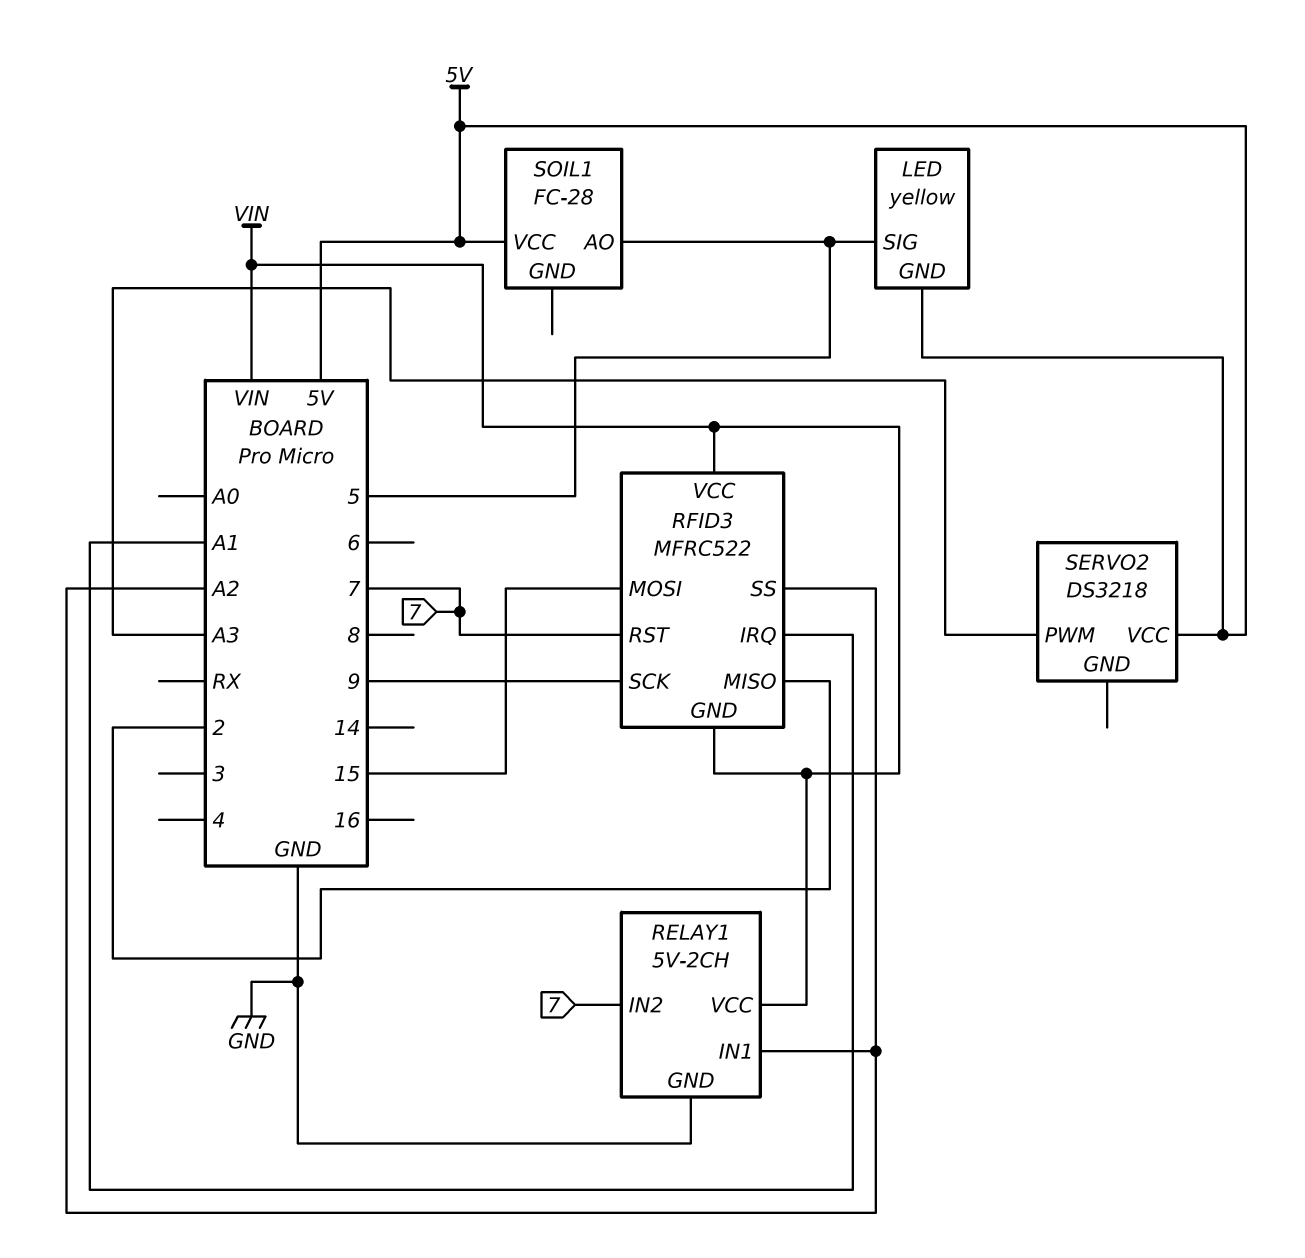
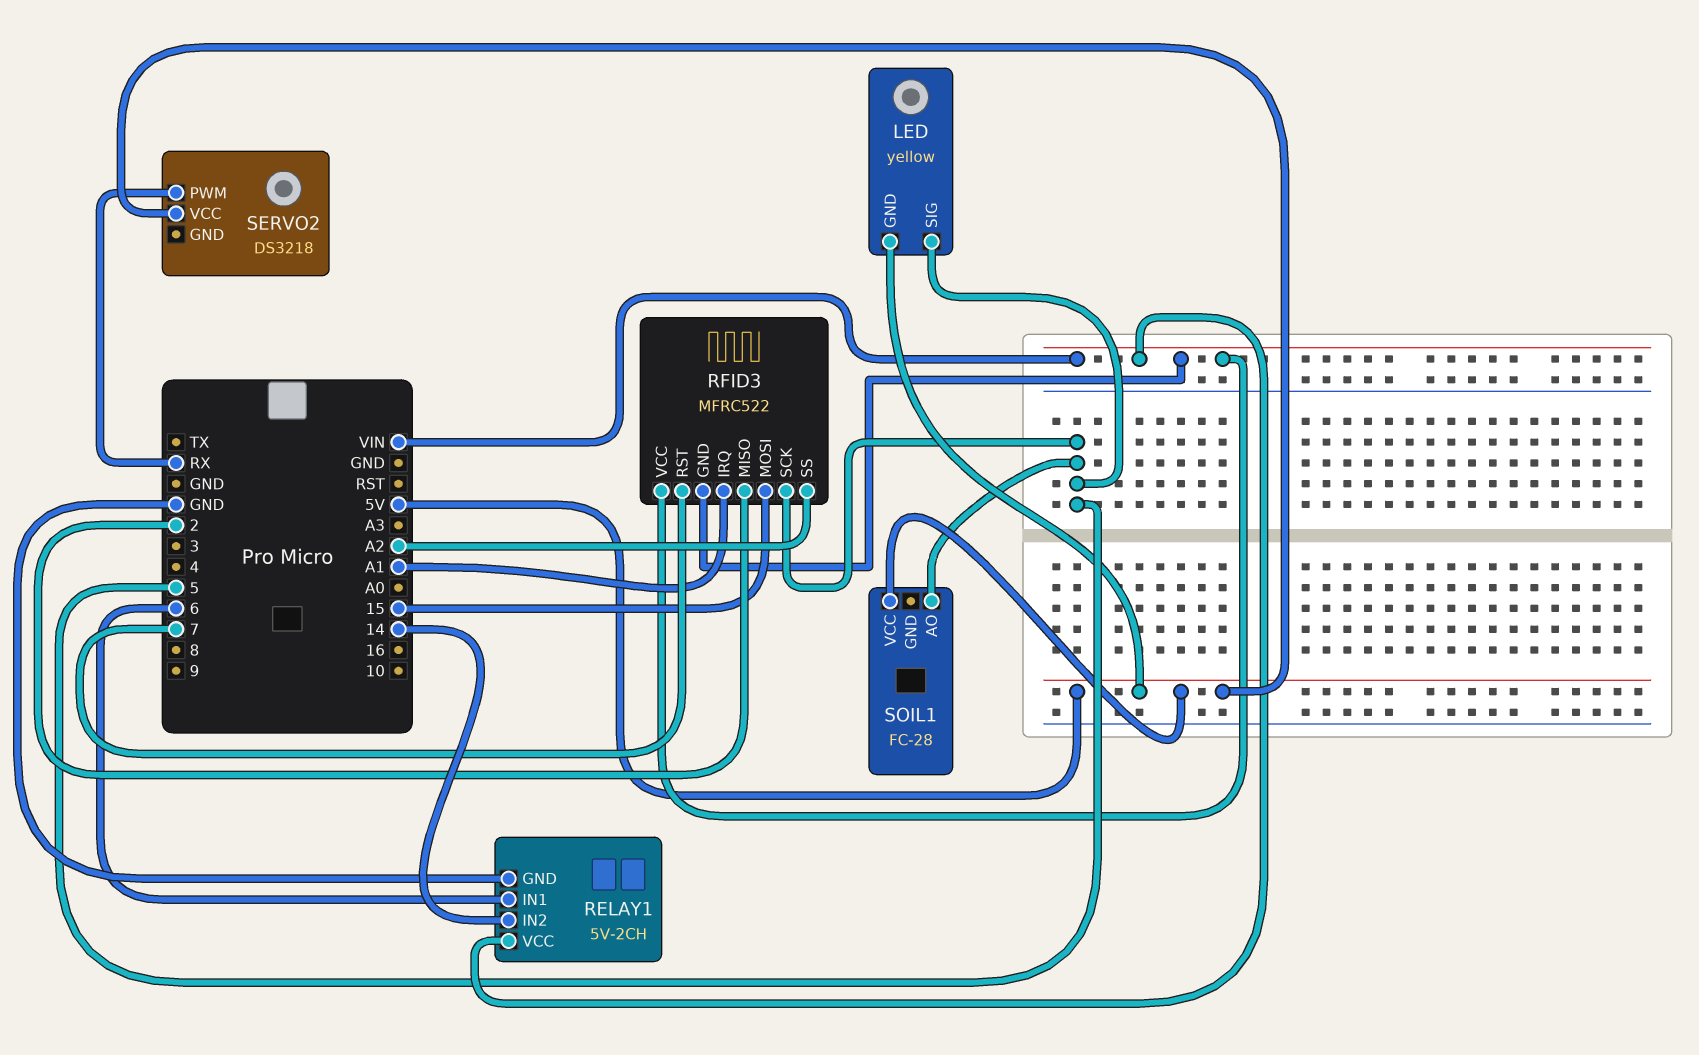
RELAY1 pin IN1: A2 -> 6
RELAY1 pin IN2: 7 -> 14
RFID3 pin SCK: 9 -> 5
SERVO2 pin PWM: A3 -> RX

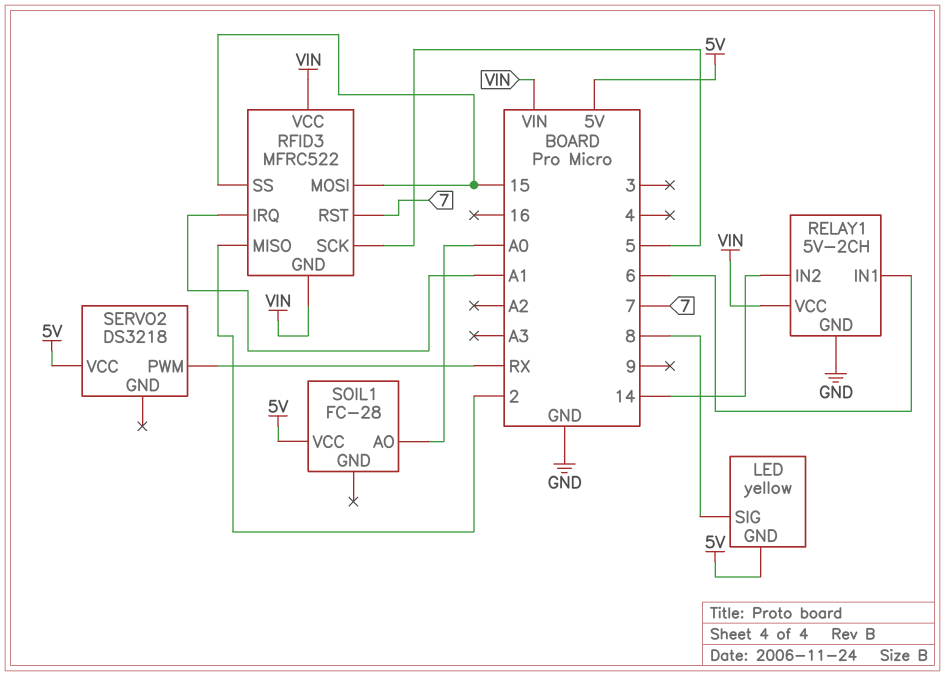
LED pin SIG: 5 -> 8
RFID3 pin SS: A2 -> 15
SOIL1 pin AO: 5 -> A0

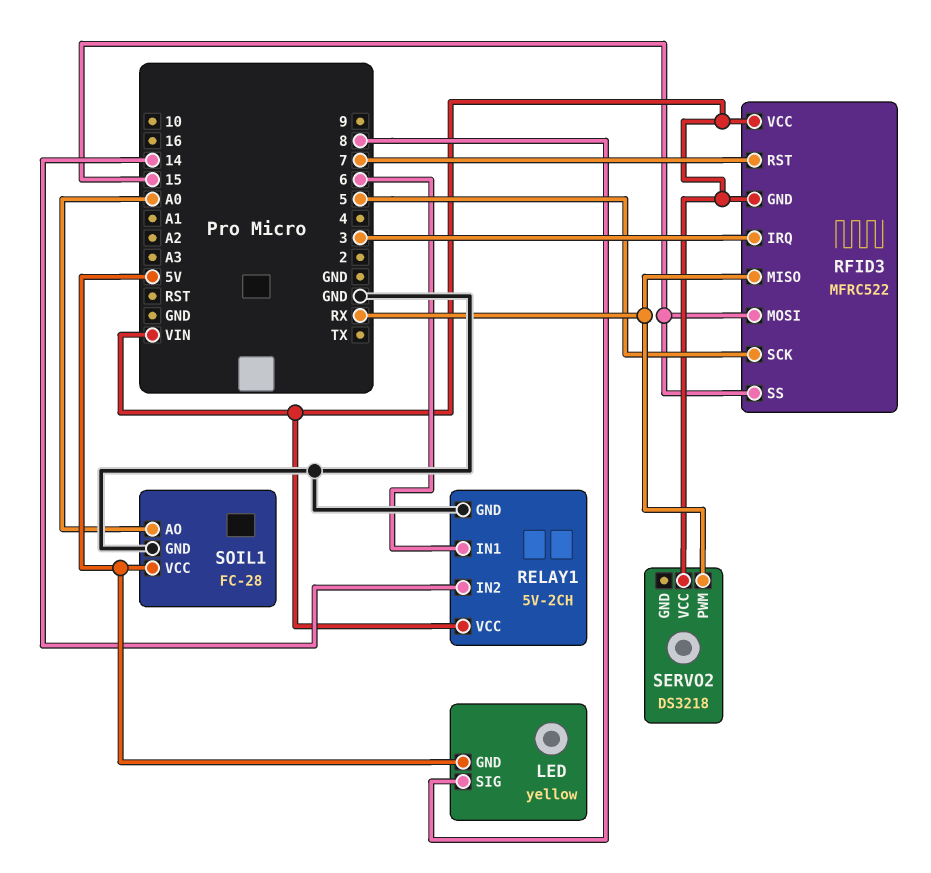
RFID3 pin IRQ: A1 -> 3
RFID3 pin MISO: 2 -> RX
SERVO2 pin VCC: 5V -> VIN
SOIL1 pin GND: none -> GND

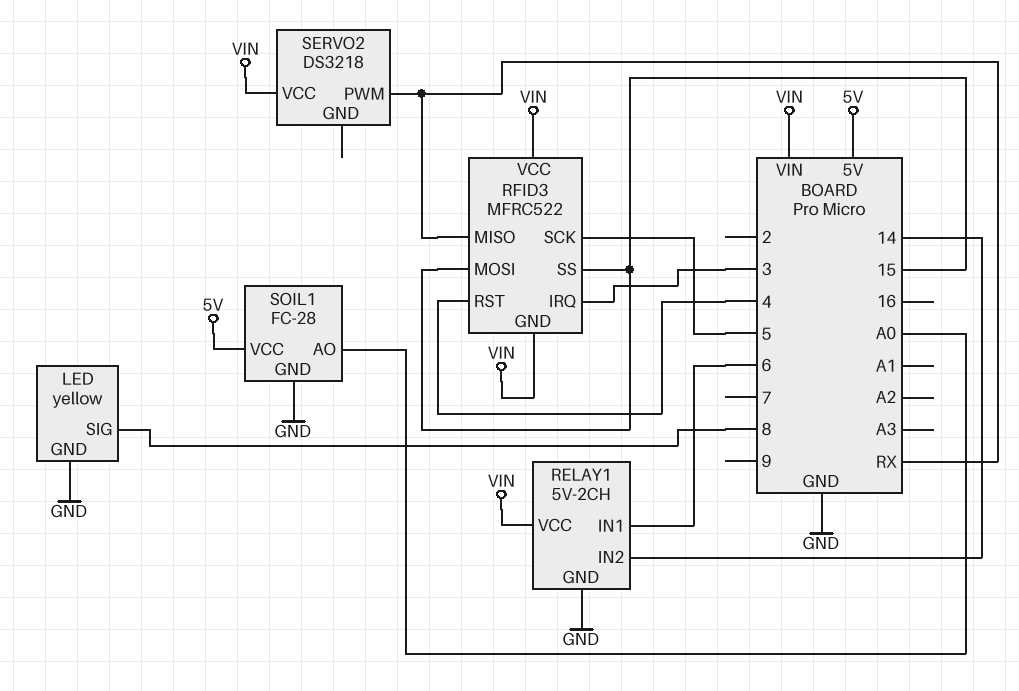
LED pin GND: 5V -> GND
RFID3 pin RST: 7 -> 4

